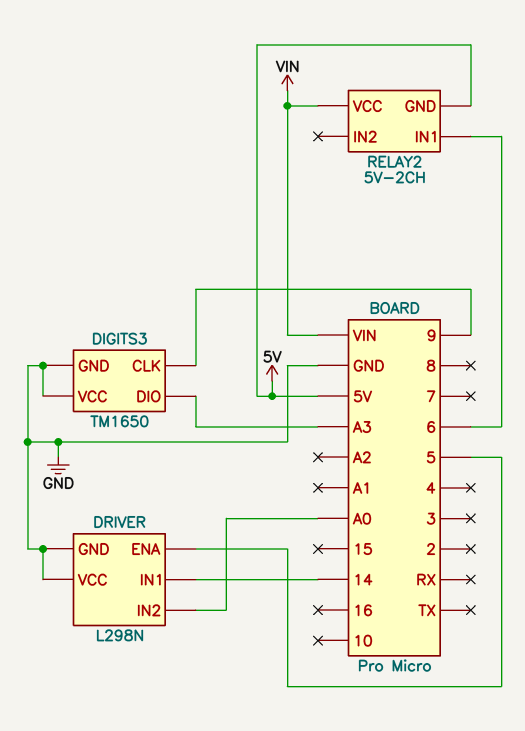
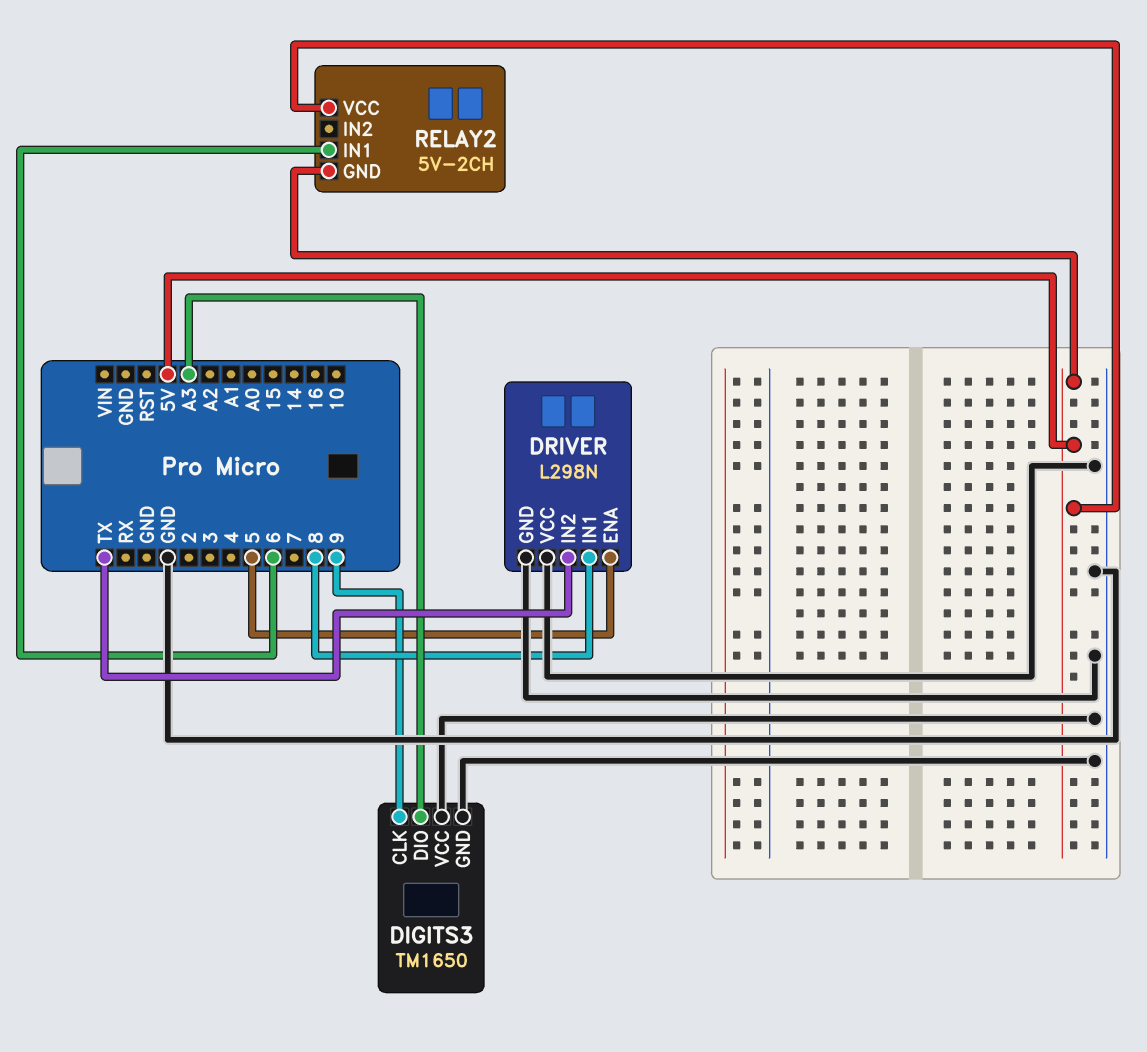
DRIVER pin IN1: 14 -> 8
DRIVER pin IN2: A0 -> TX
RELAY2 pin VCC: VIN -> 5V

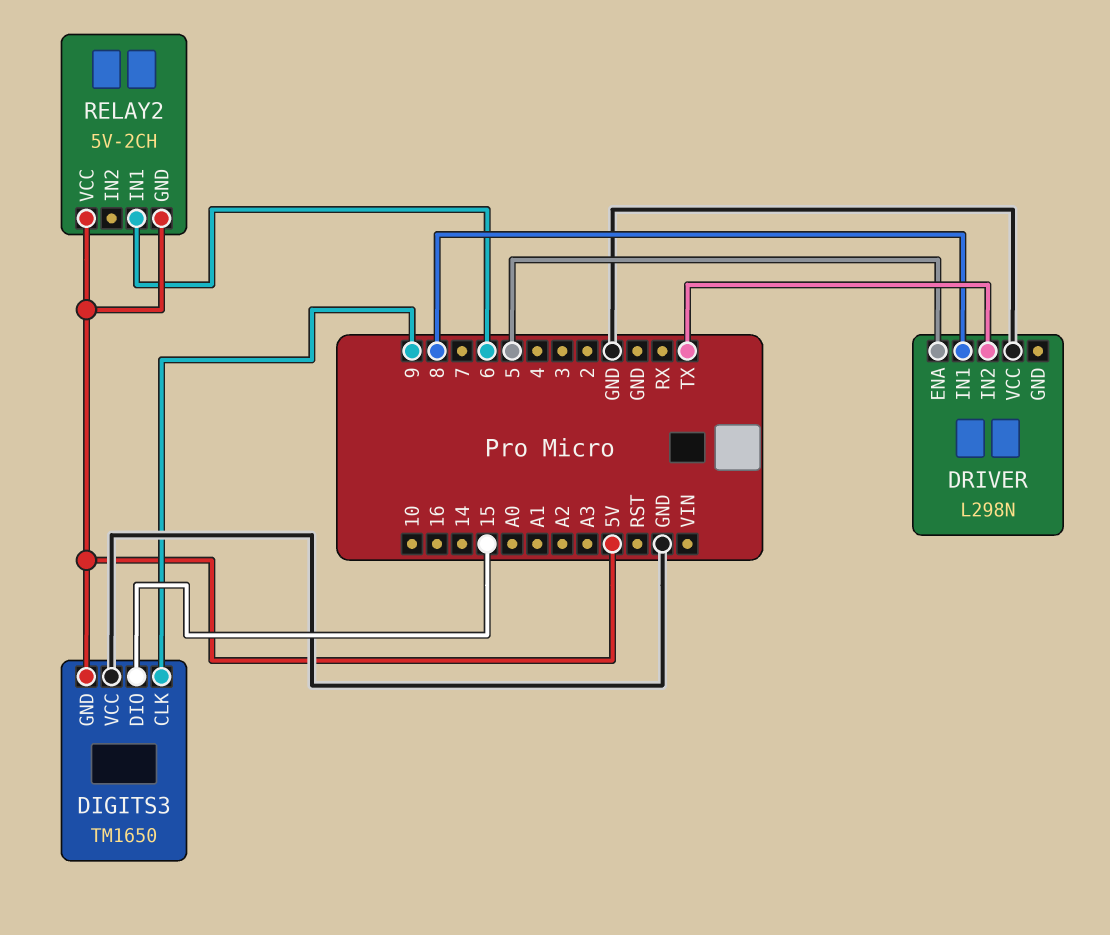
DIGITS3 pin DIO: A3 -> 15
DIGITS3 pin GND: GND -> 5V
DRIVER pin GND: GND -> none

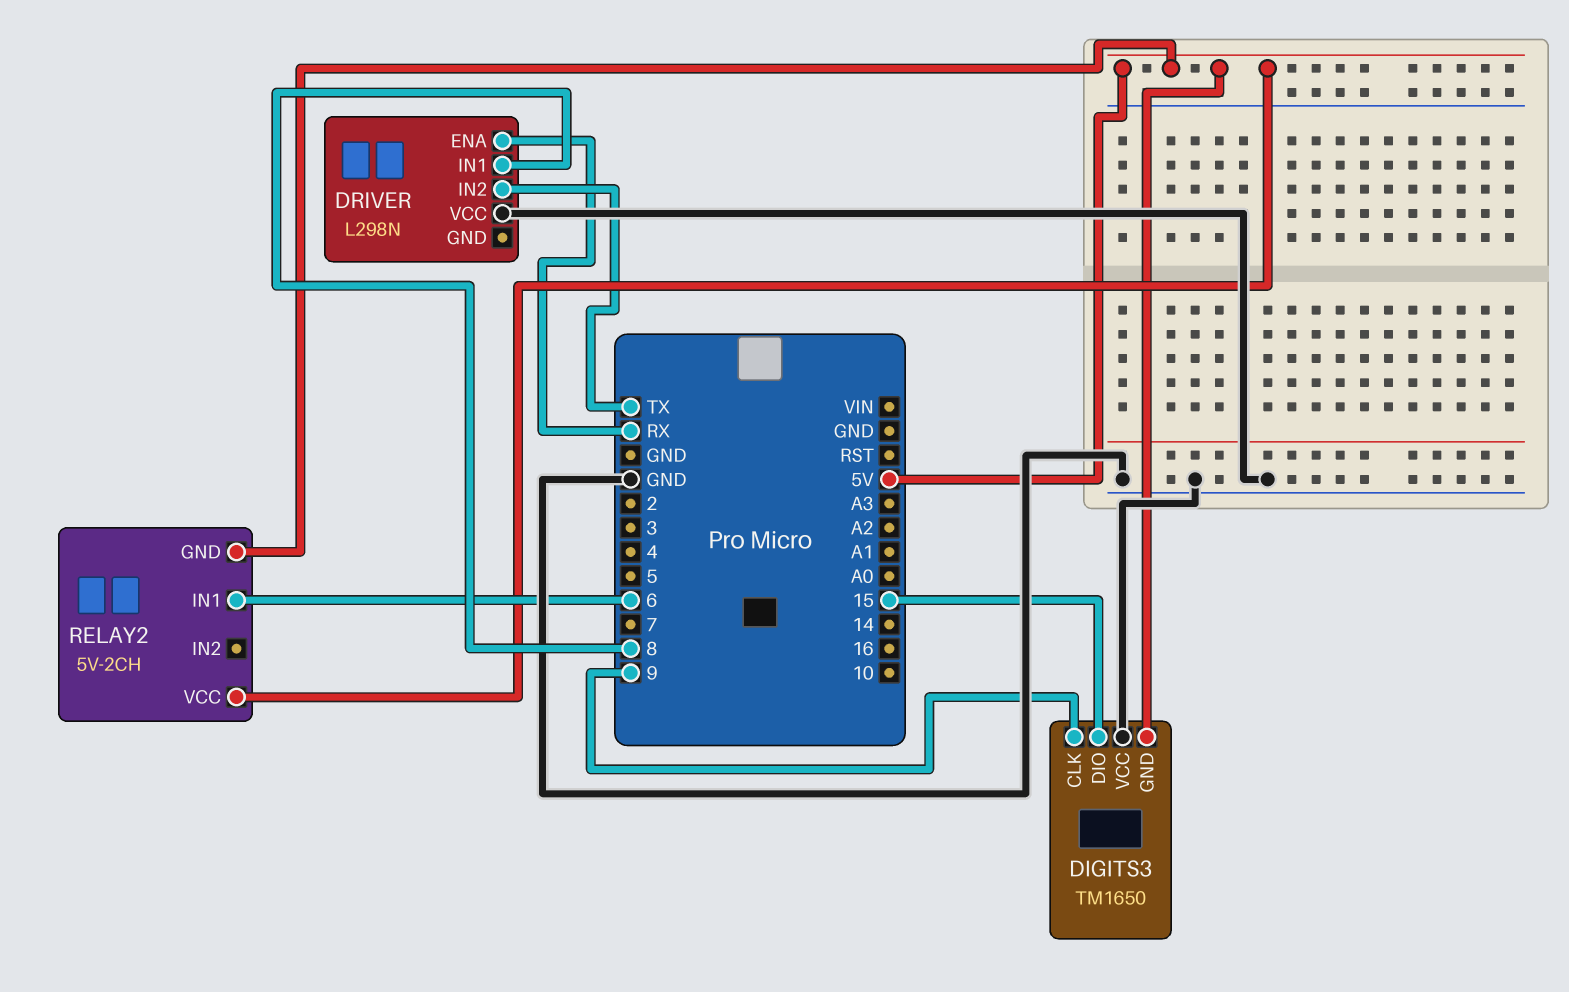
DRIVER pin ENA: 5 -> RX

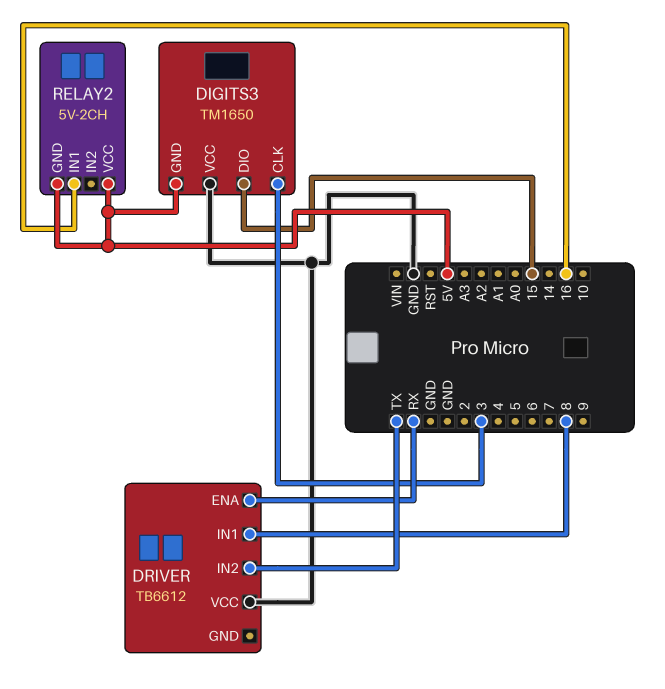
DIGITS3 pin CLK: 9 -> 3
DRIVER: L298N -> TB6612
RELAY2 pin IN1: 6 -> 16

